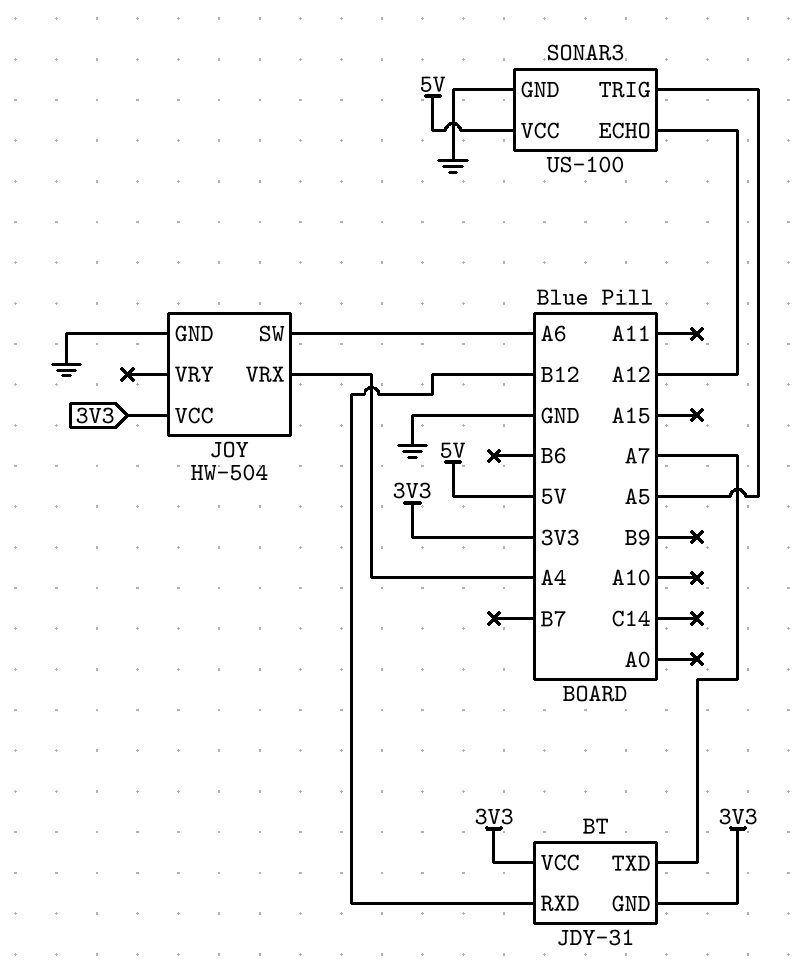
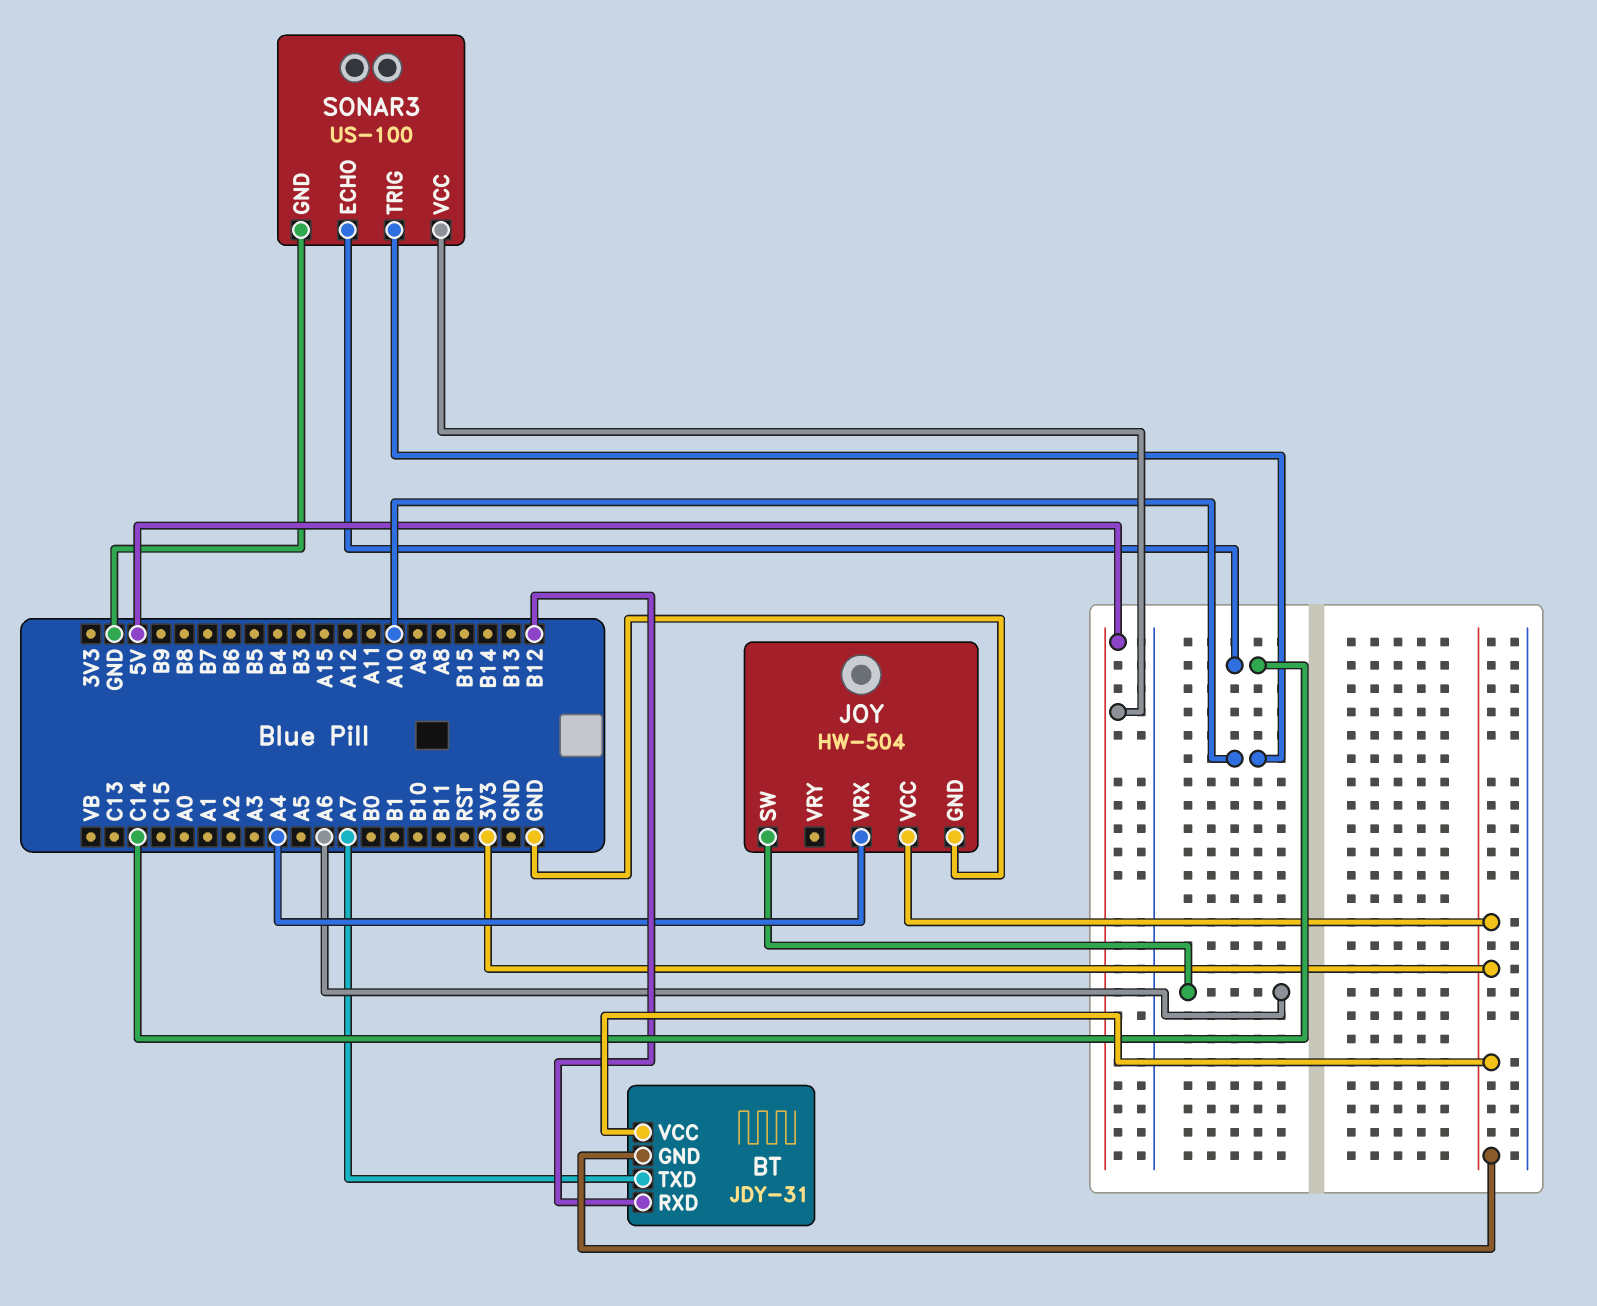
SONAR3 pin ECHO: A12 -> C14
SONAR3 pin TRIG: A5 -> A10

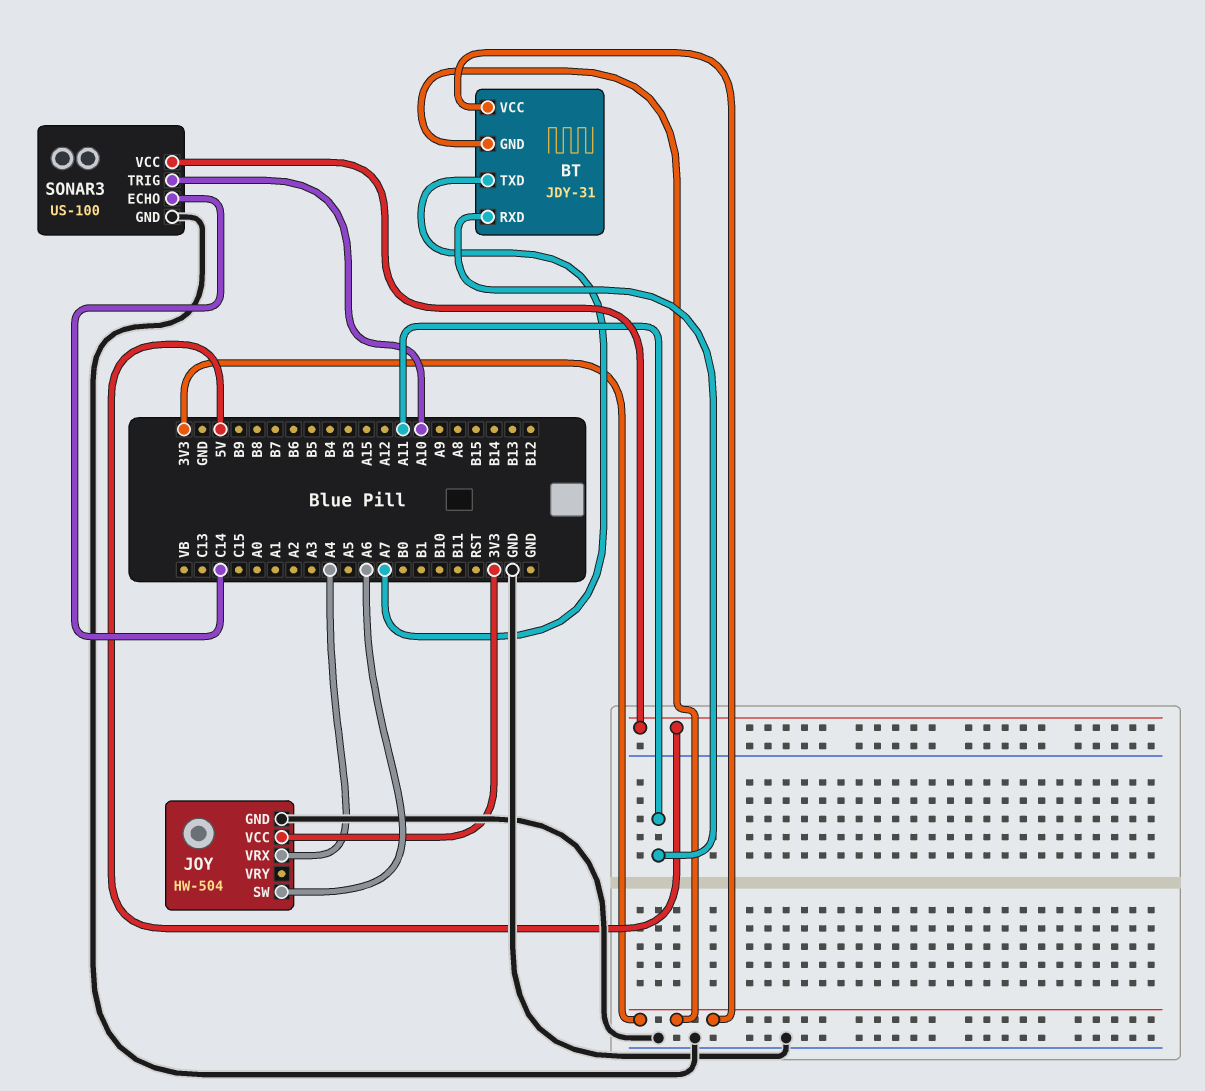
BT pin RXD: B12 -> A11

